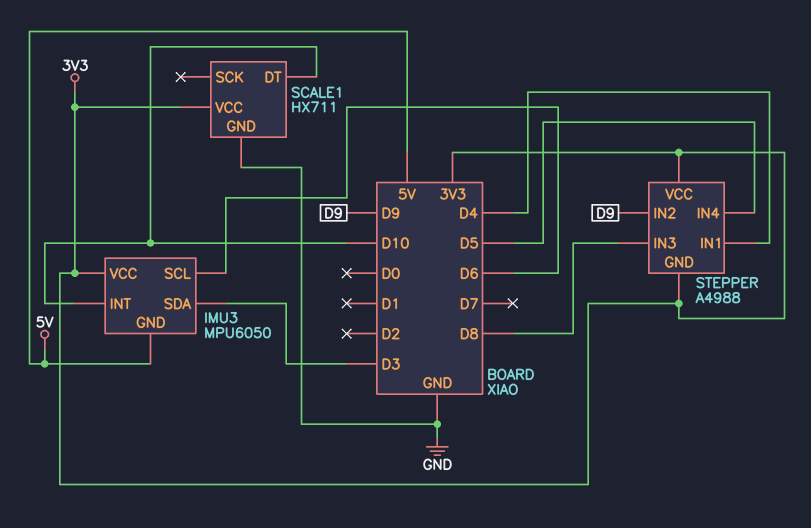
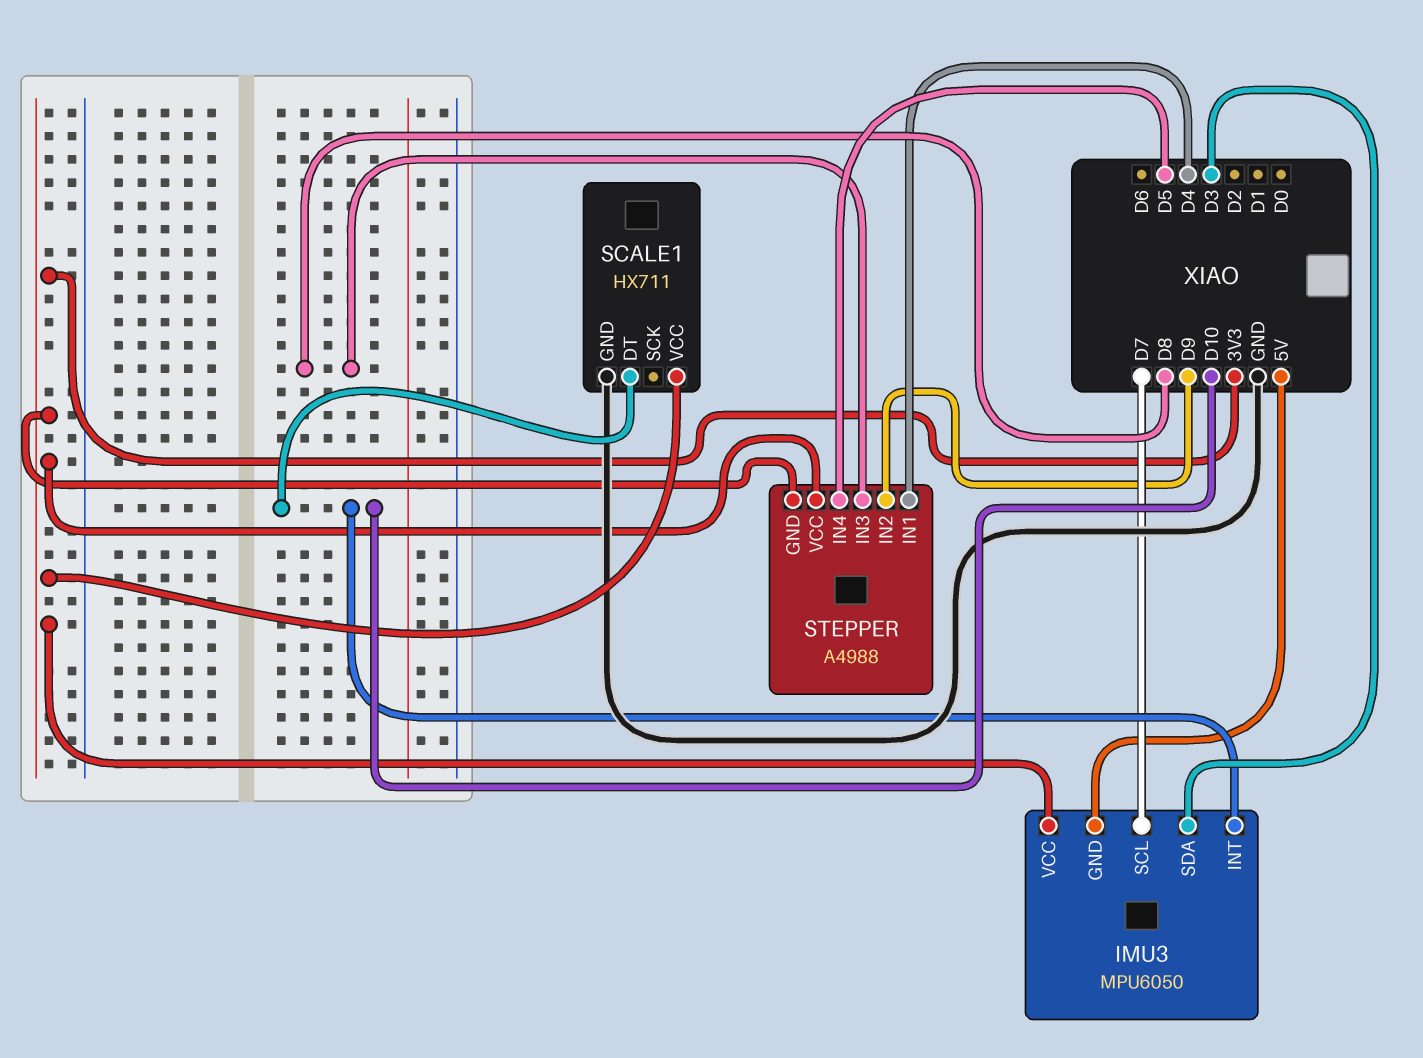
IMU3 pin SCL: D6 -> D7

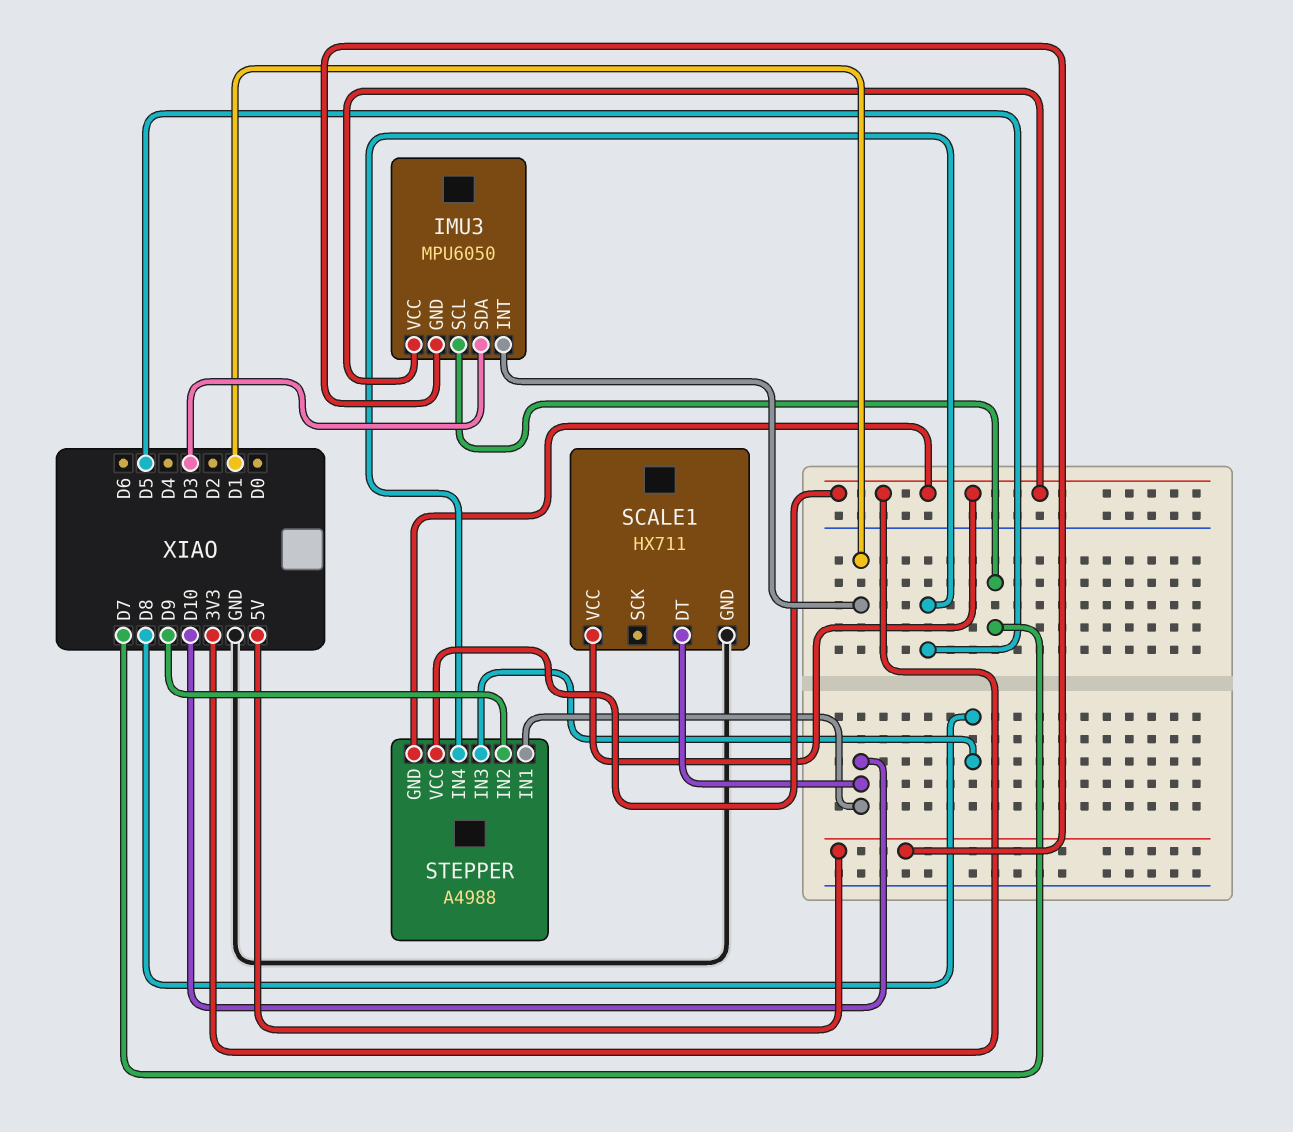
IMU3 pin INT: D10 -> D1
STEPPER pin IN1: D4 -> D10

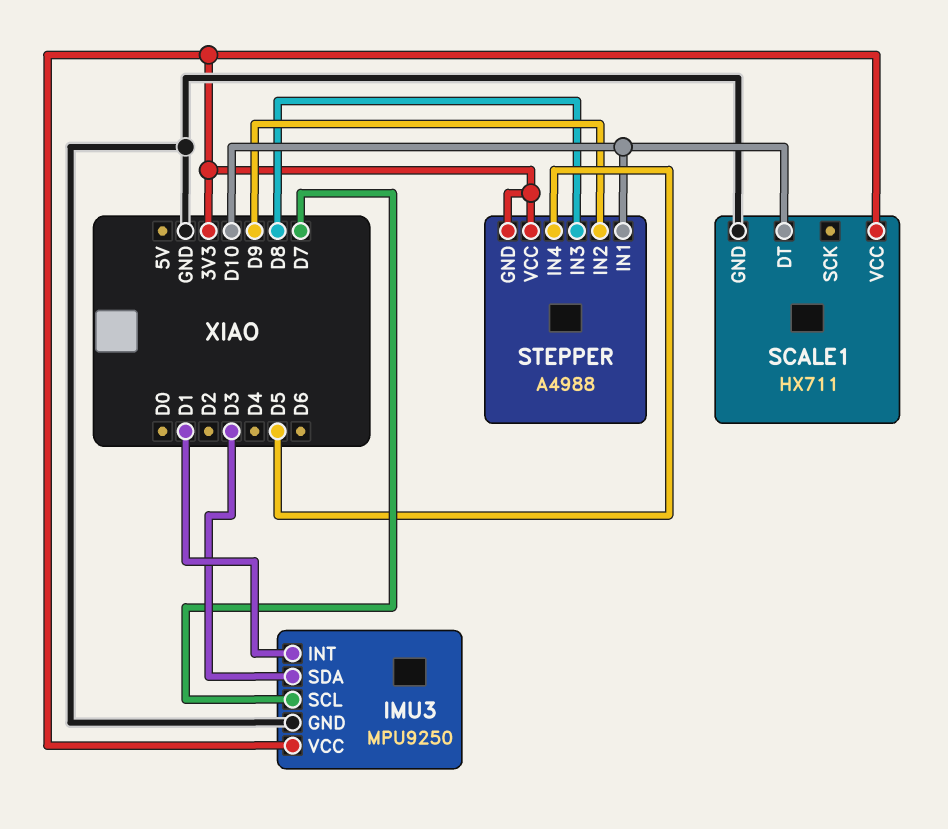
IMU3: MPU6050 -> MPU9250
IMU3 pin GND: 5V -> GND

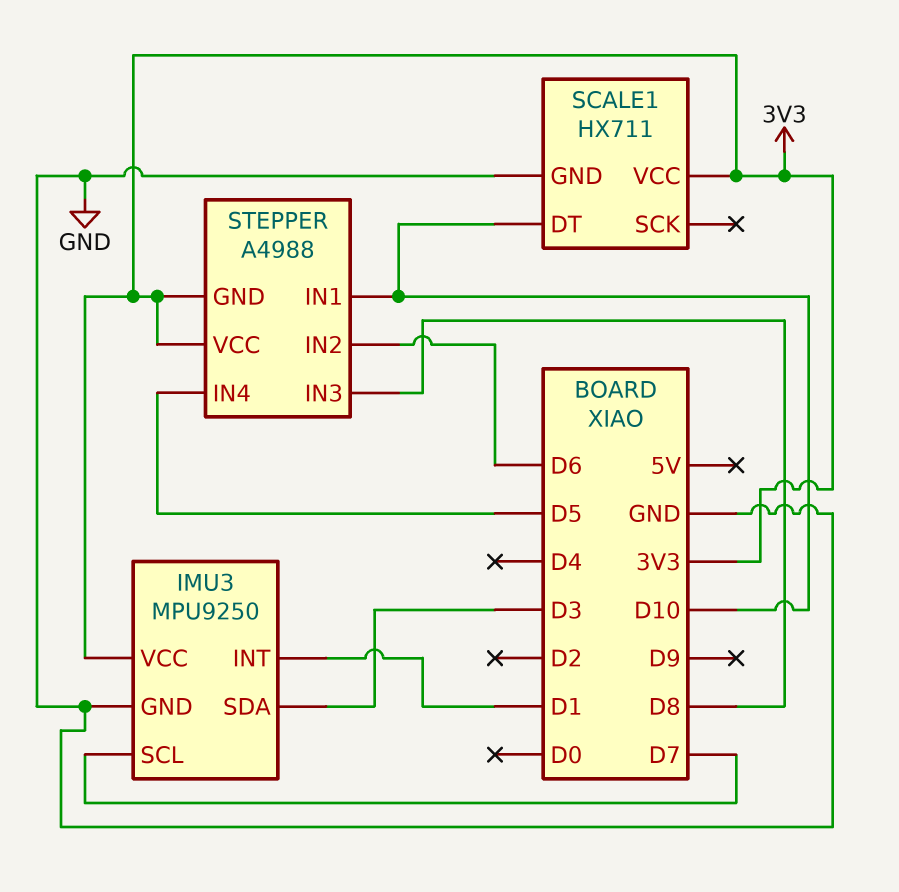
STEPPER pin IN2: D9 -> D6

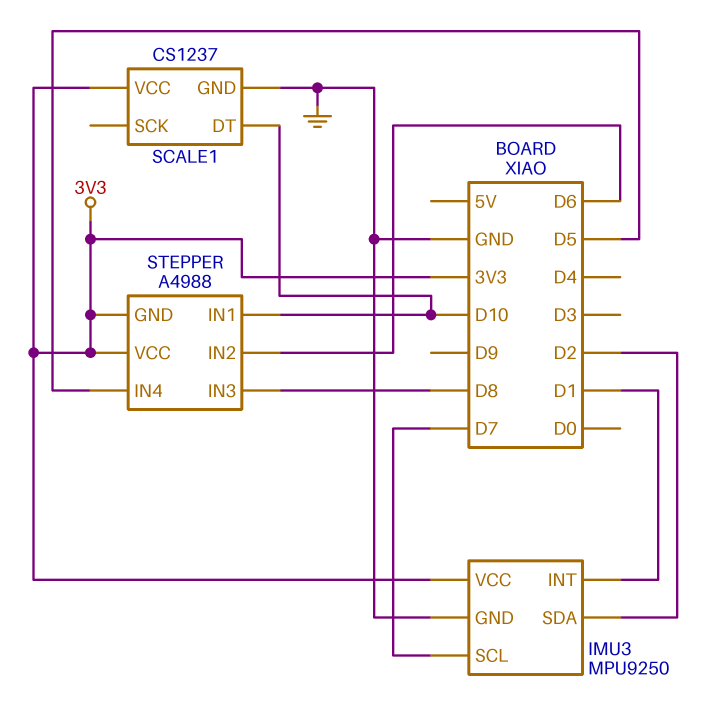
IMU3 pin SDA: D3 -> D2
SCALE1: HX711 -> CS1237

